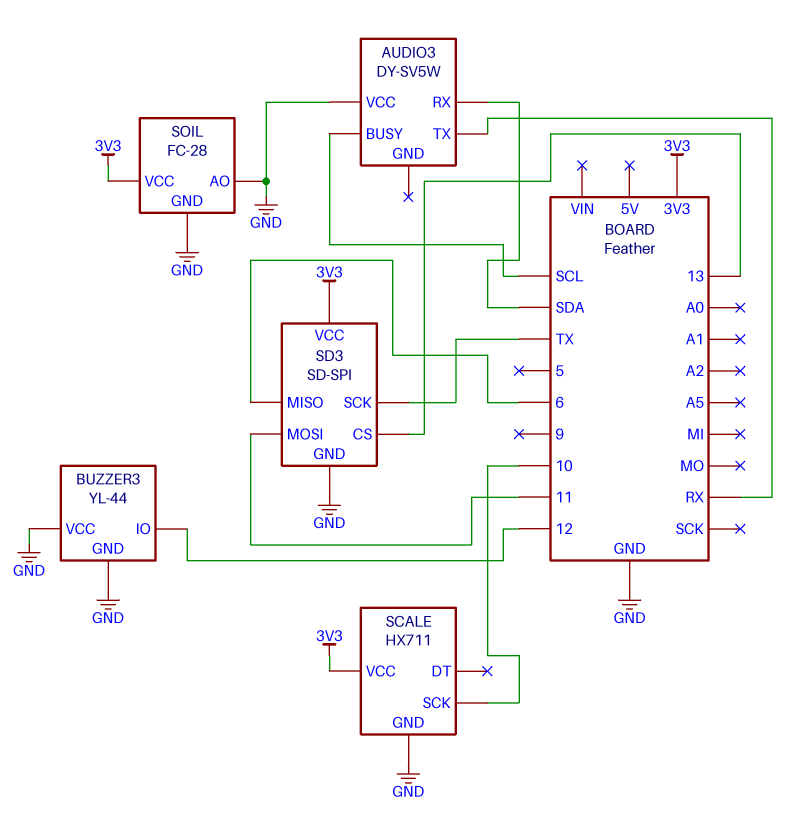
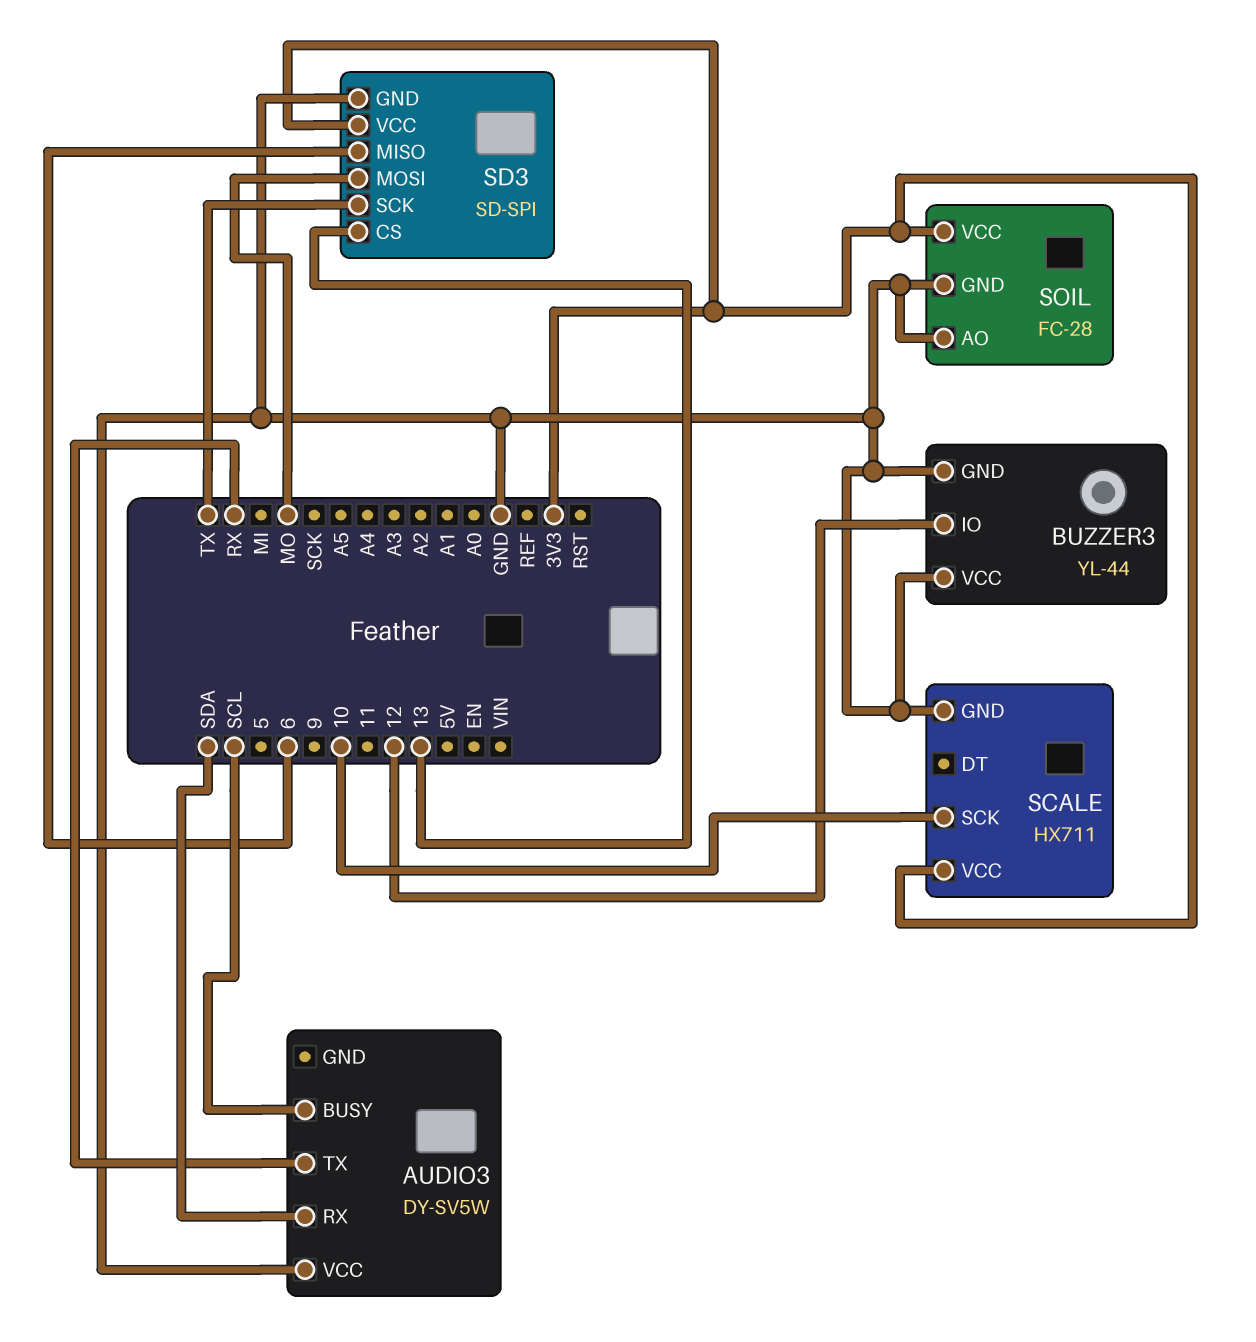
SD3 pin MOSI: 11 -> MO

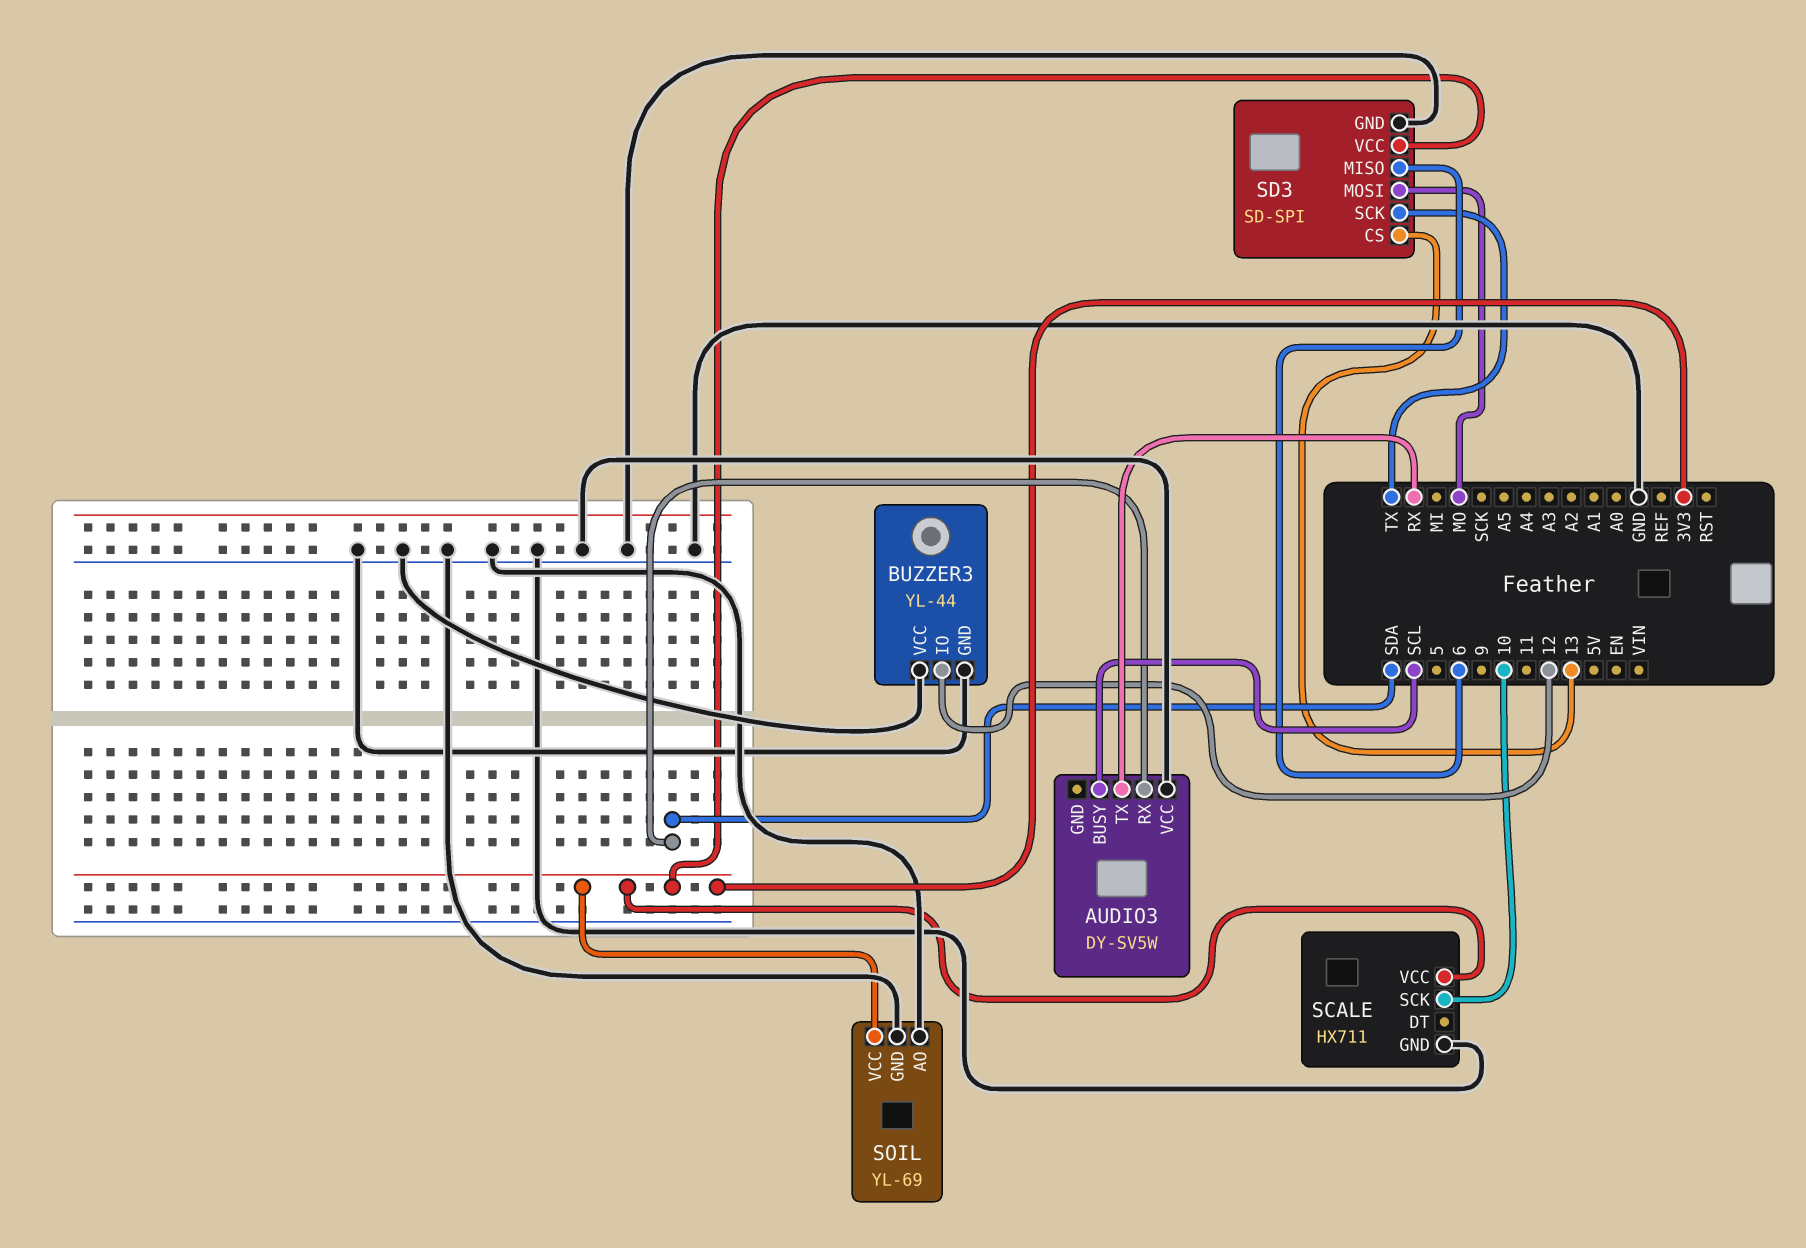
SOIL: FC-28 -> YL-69

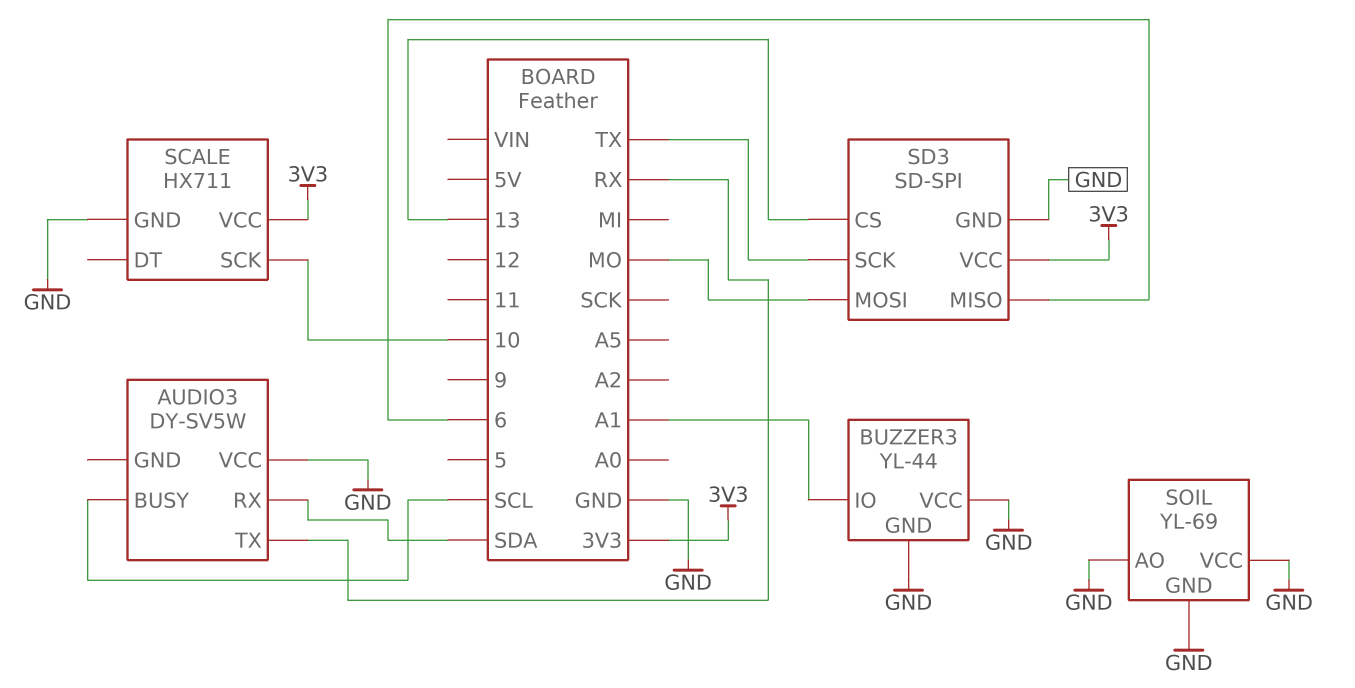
BUZZER3 pin IO: 12 -> A1
SOIL pin VCC: 3V3 -> GND

